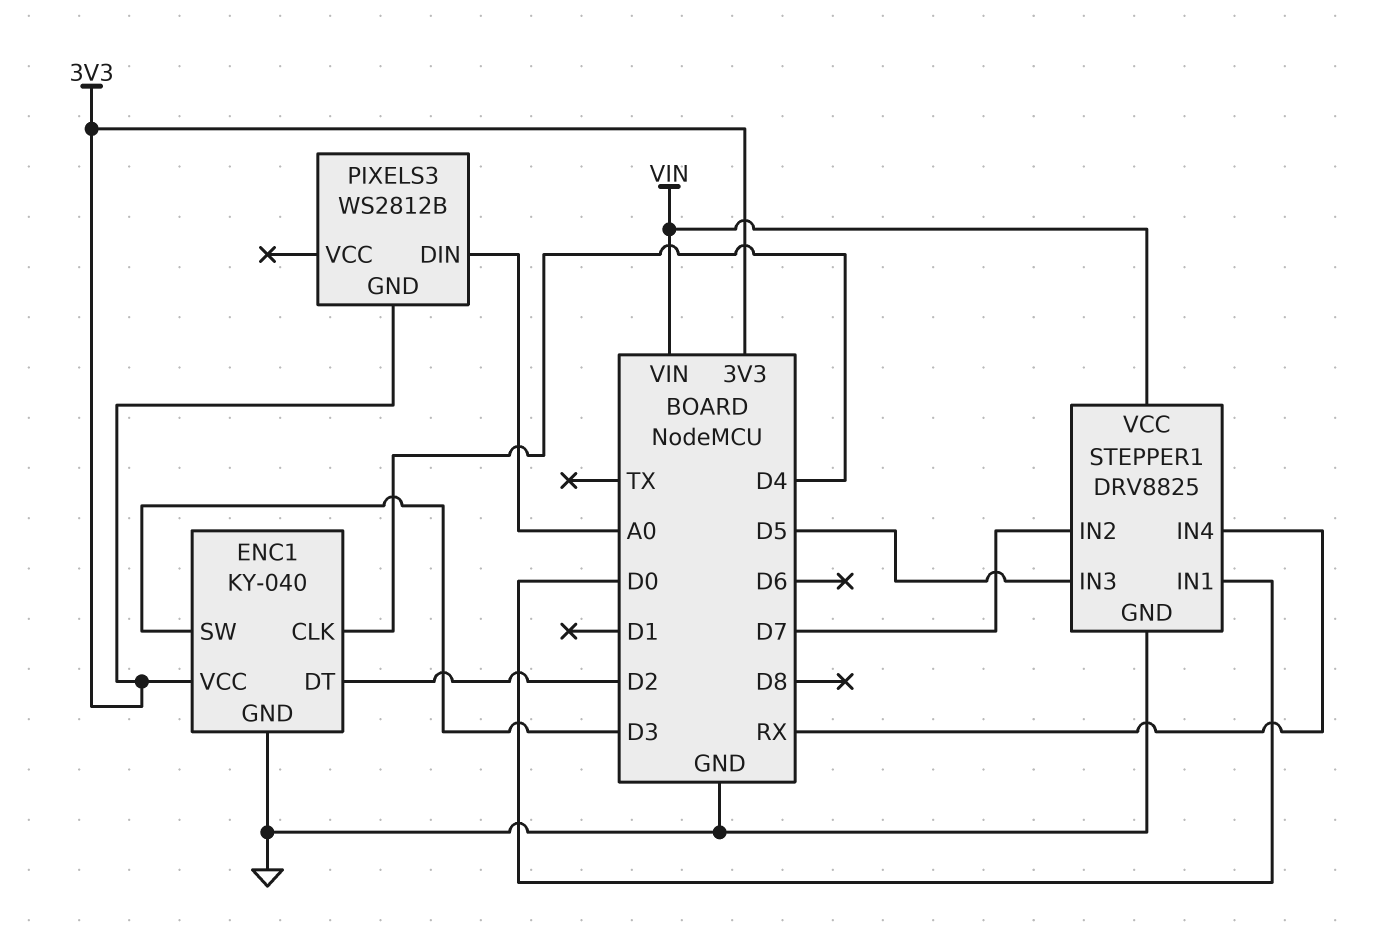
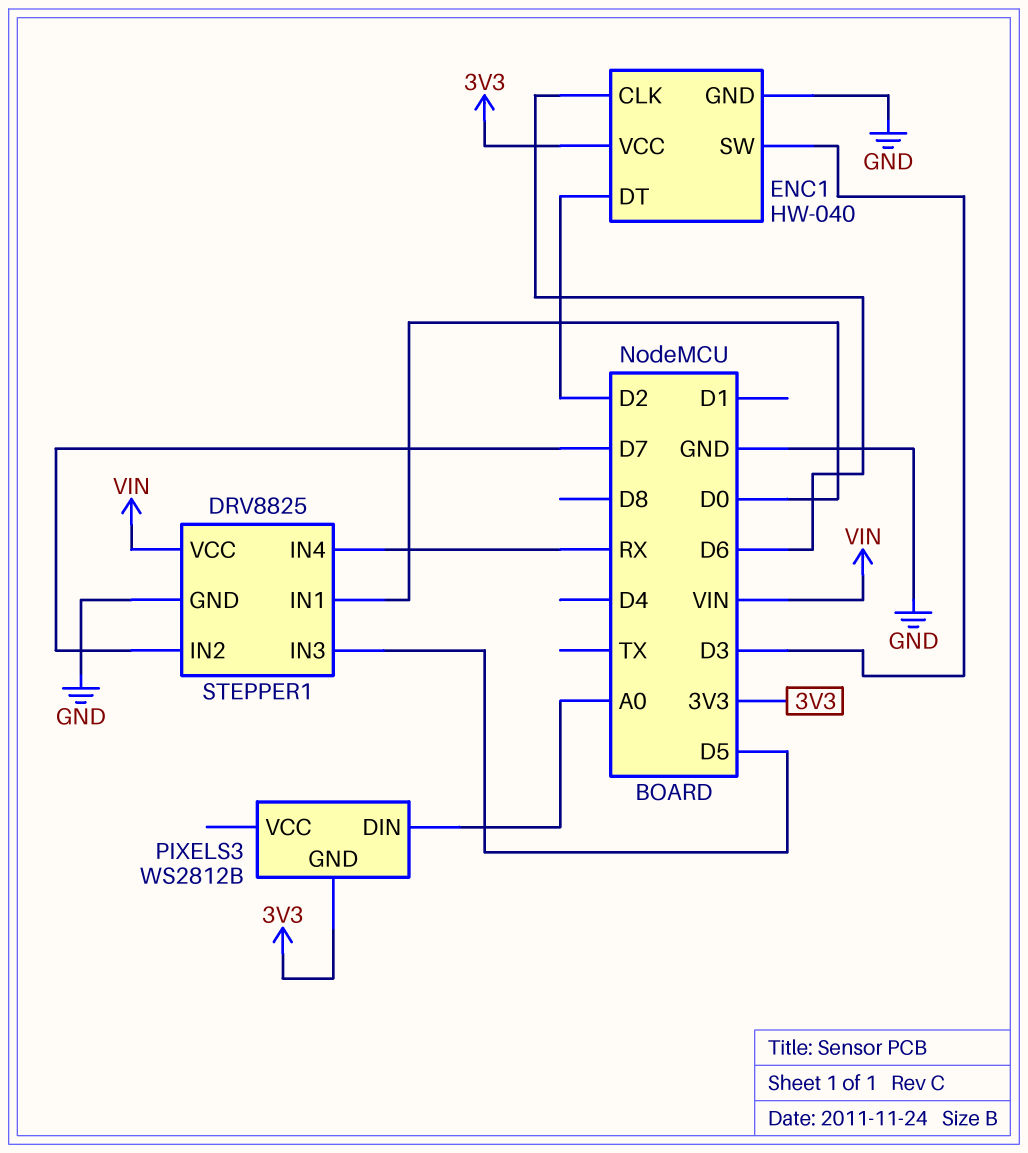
ENC1: KY-040 -> HW-040
ENC1 pin CLK: D4 -> D6

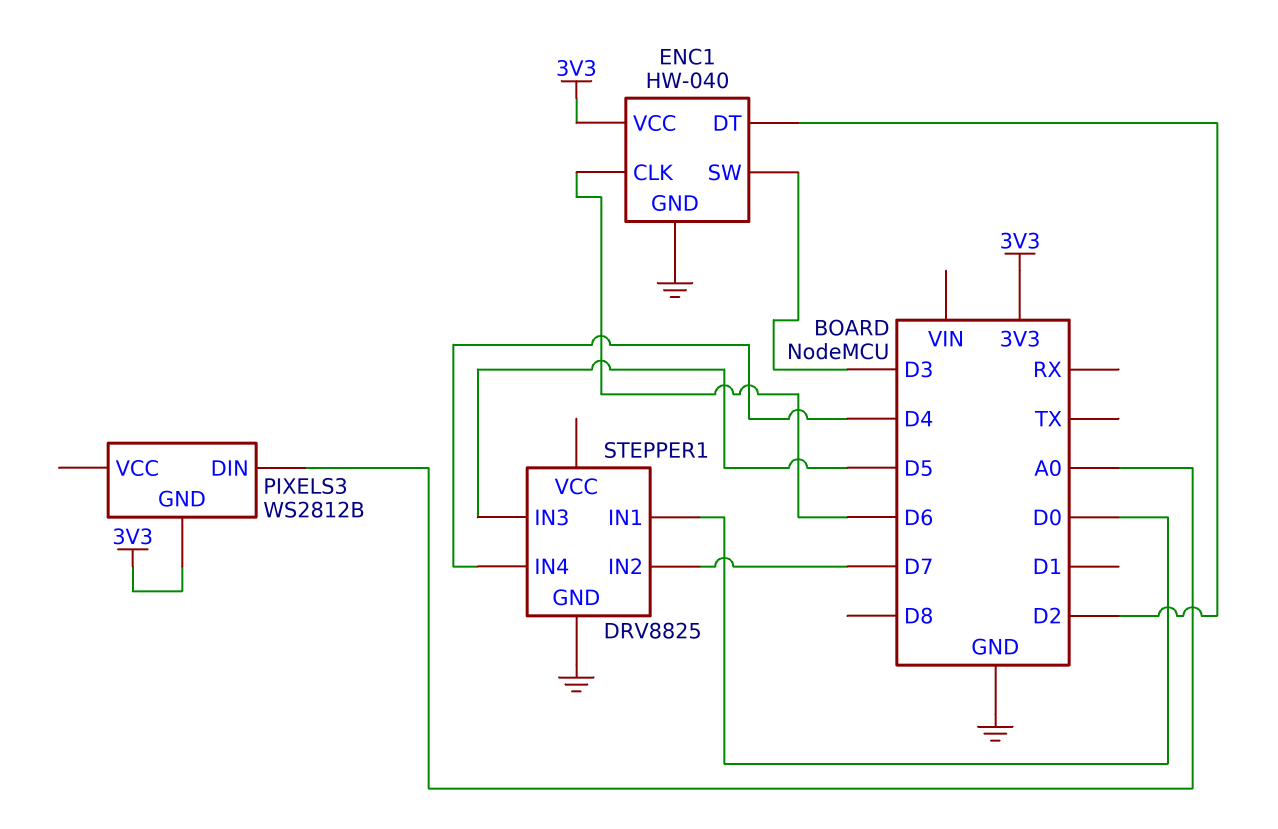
STEPPER1 pin IN4: RX -> D4
STEPPER1 pin VCC: VIN -> none

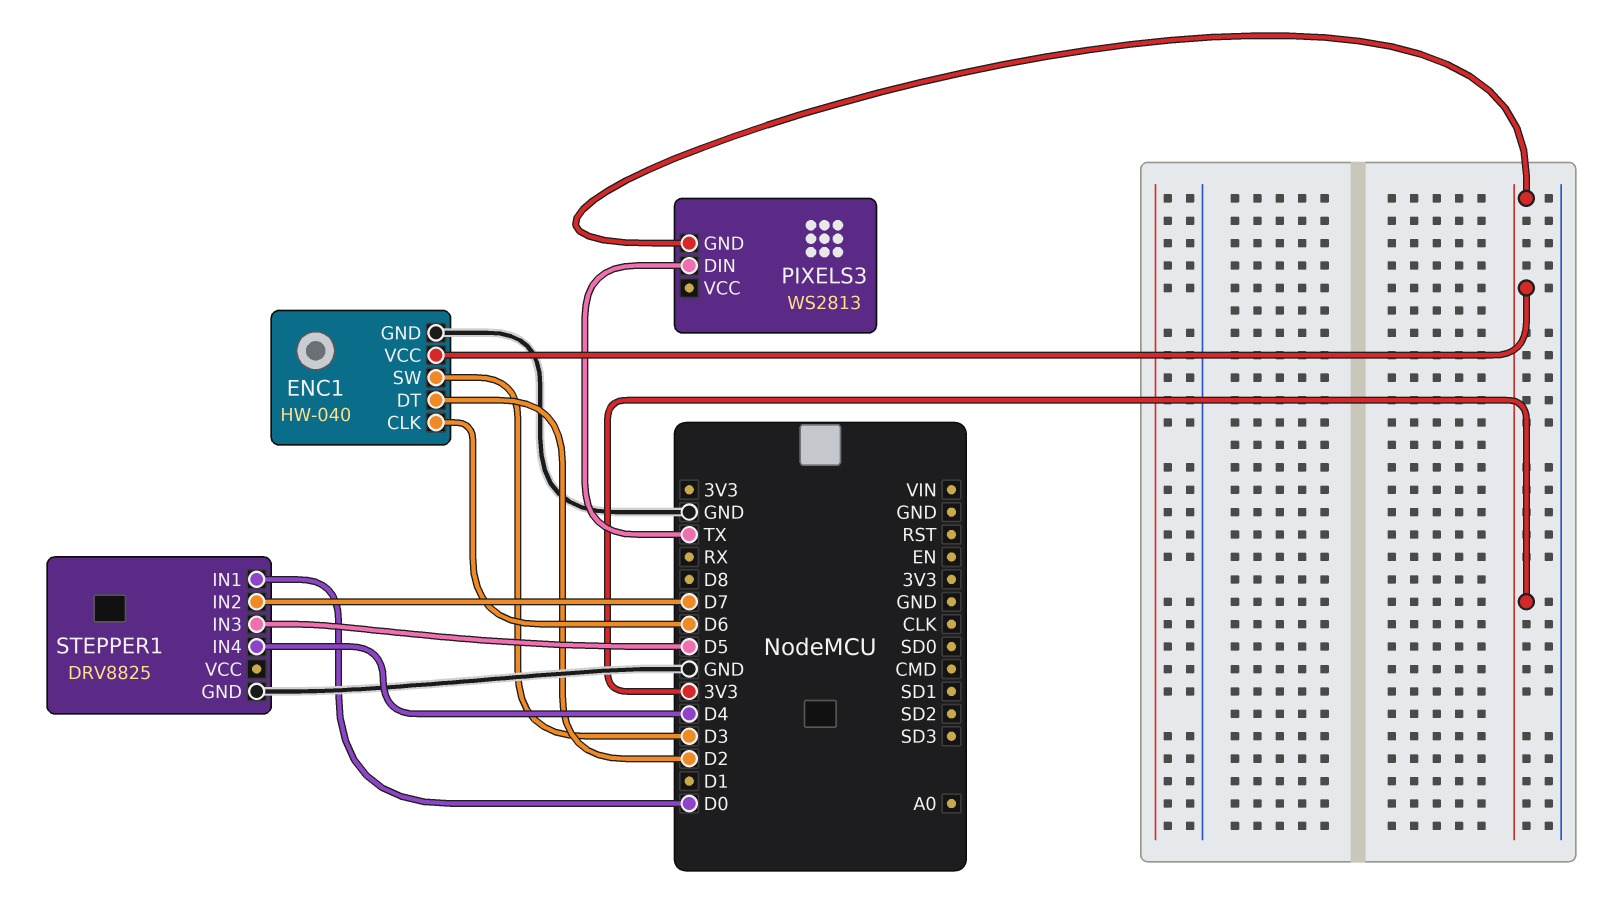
PIXELS3: WS2812B -> WS2813
PIXELS3 pin DIN: A0 -> TX

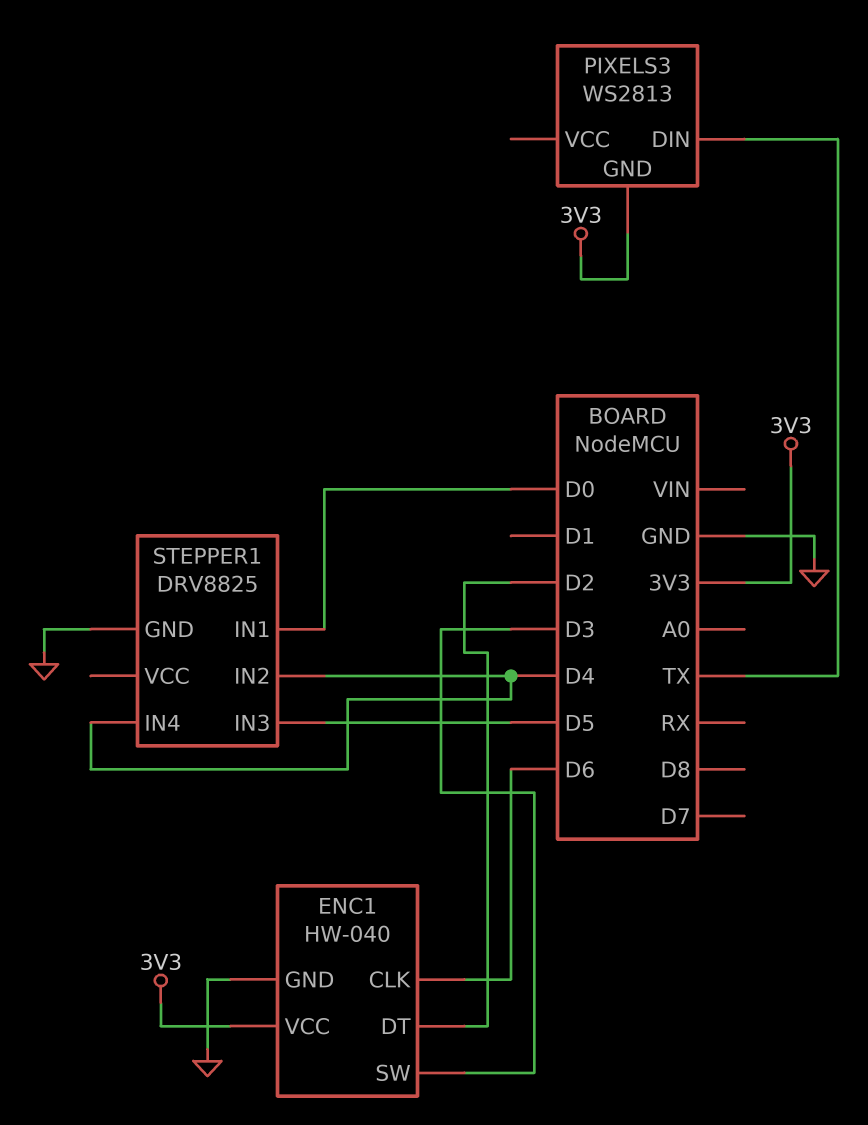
STEPPER1 pin IN2: D7 -> D4

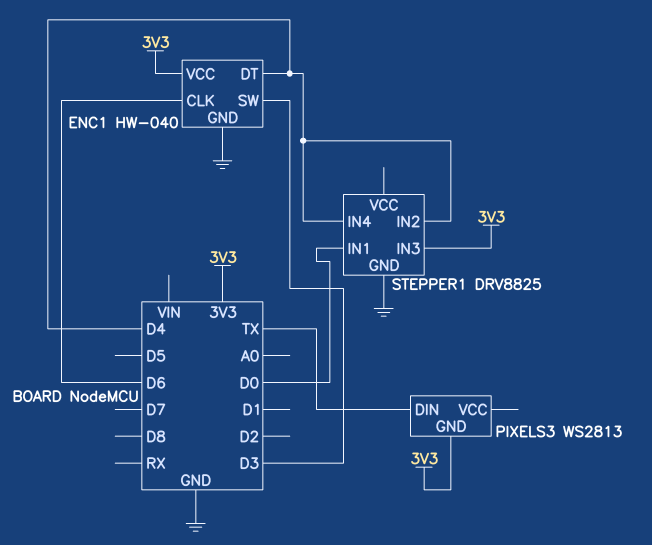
ENC1 pin DT: D2 -> D4
STEPPER1 pin IN3: D5 -> 3V3

